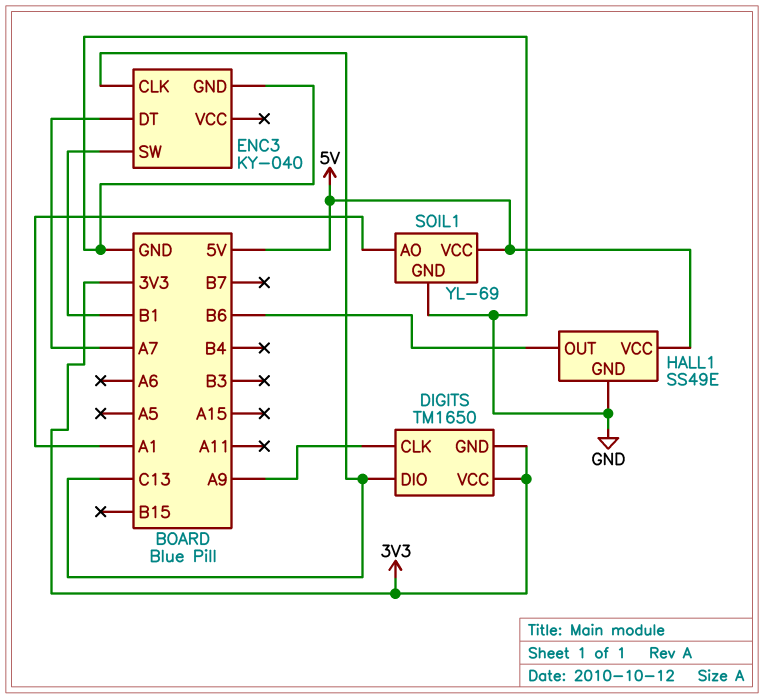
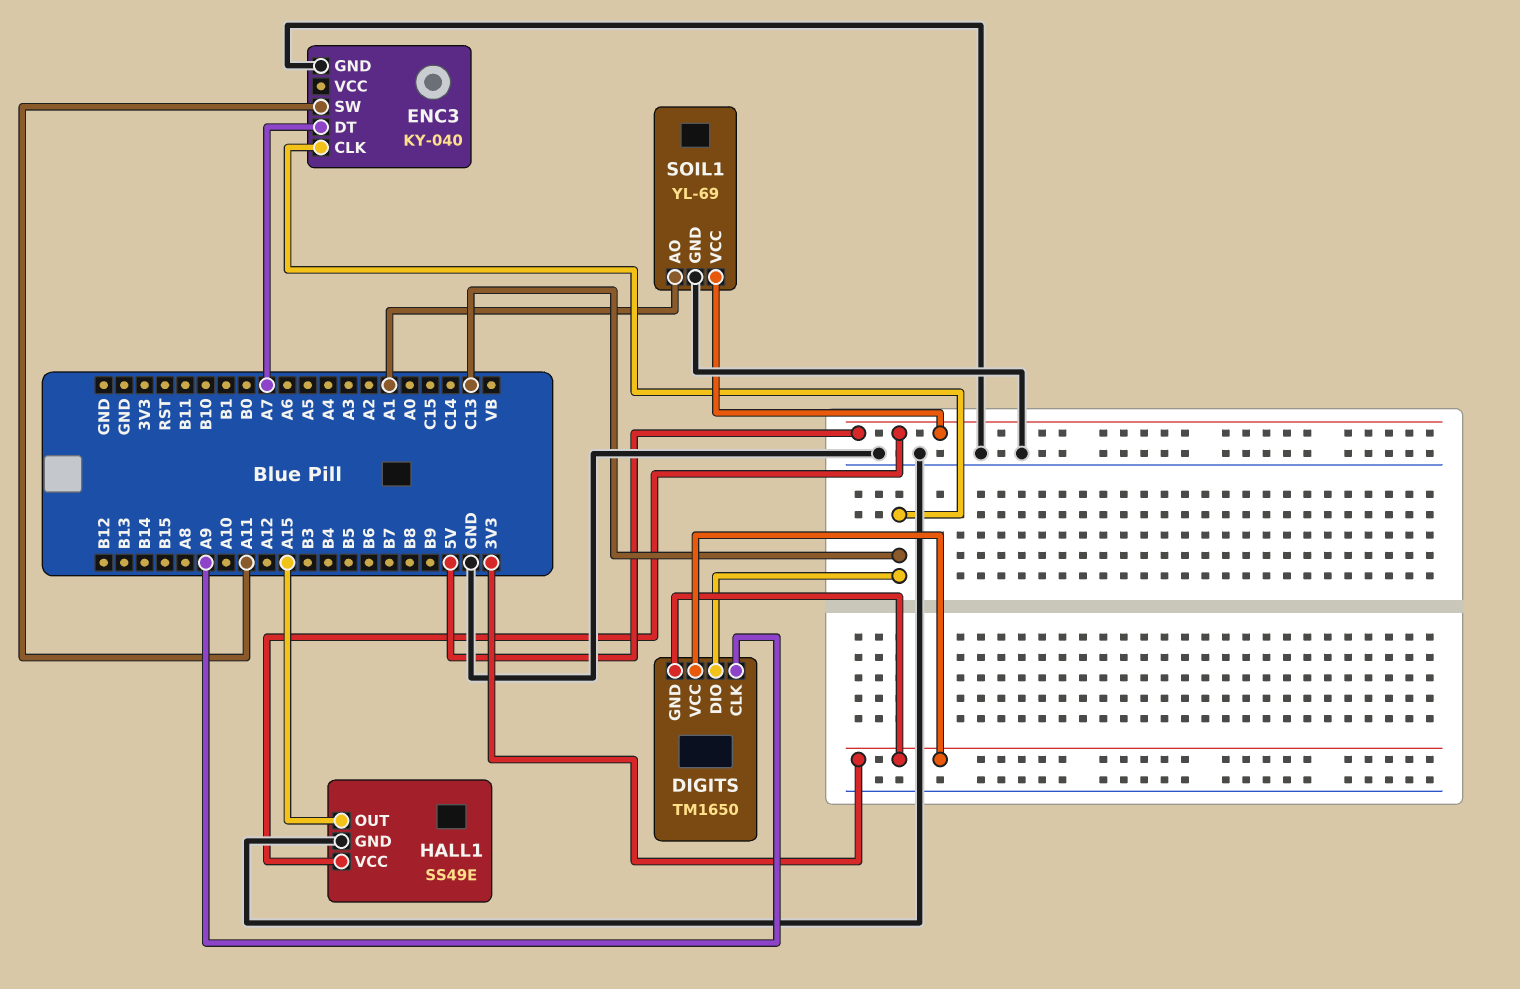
ENC3 pin SW: B1 -> A11
HALL1 pin OUT: B6 -> A15

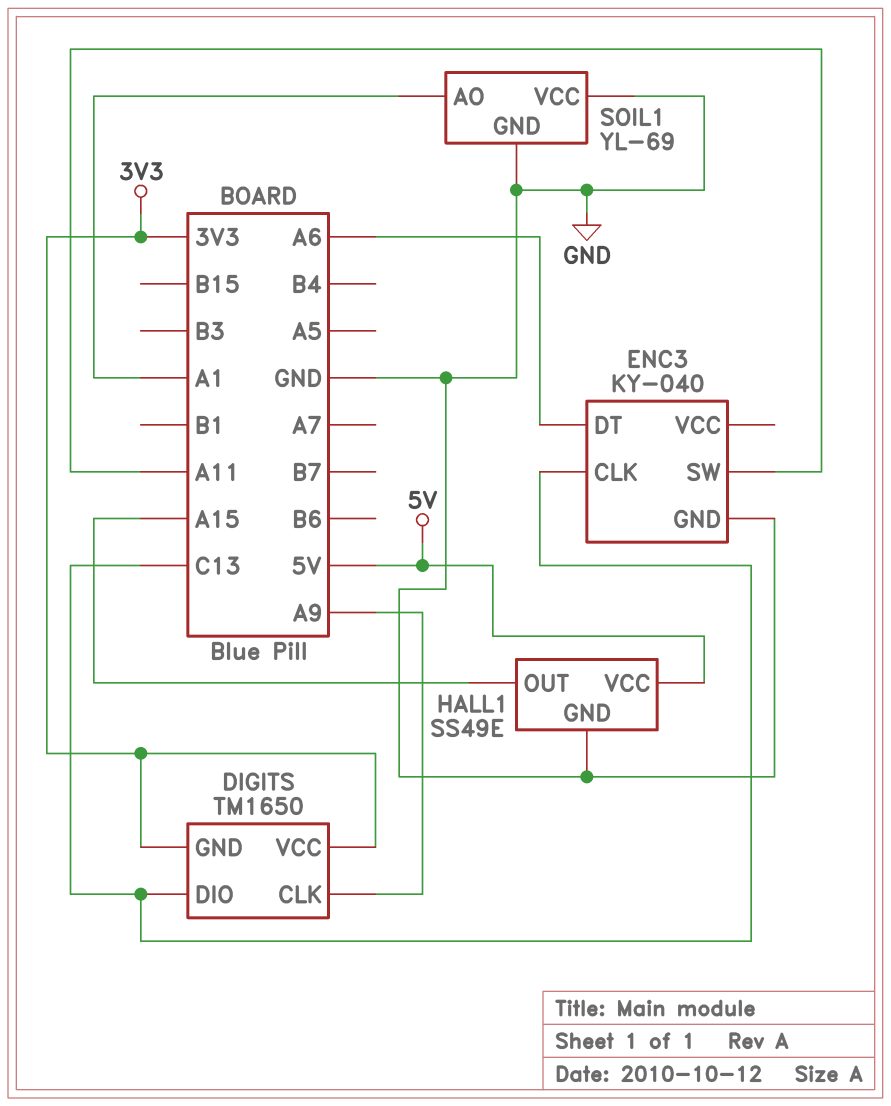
ENC3 pin DT: A7 -> A6
SOIL1 pin VCC: 5V -> GND

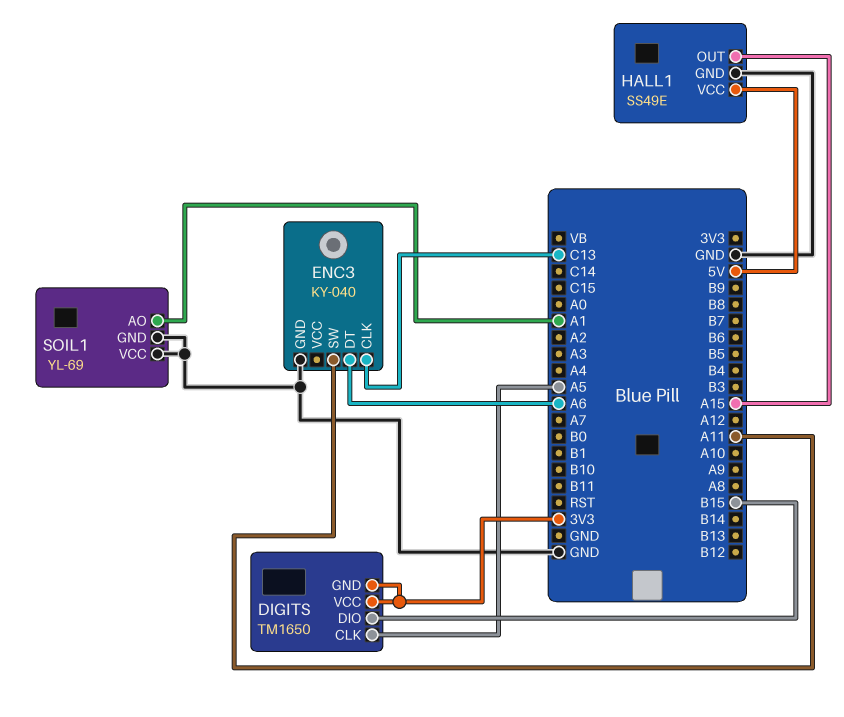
DIGITS pin CLK: A9 -> A5
DIGITS pin DIO: C13 -> B15

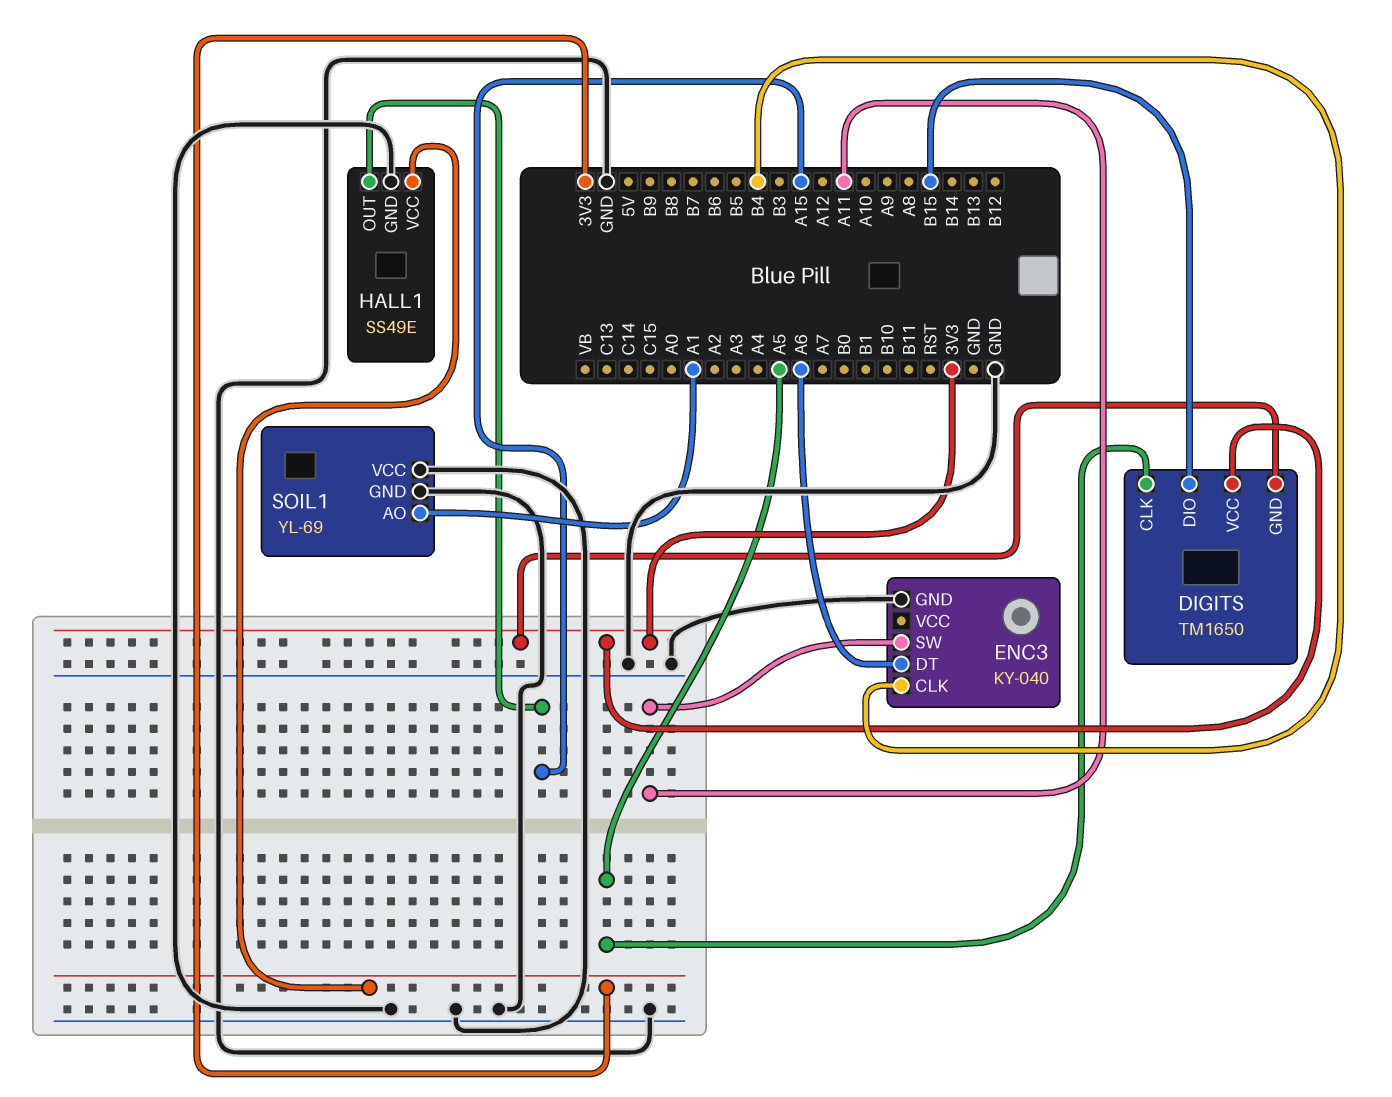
ENC3 pin CLK: C13 -> B4
HALL1 pin VCC: 5V -> 3V3

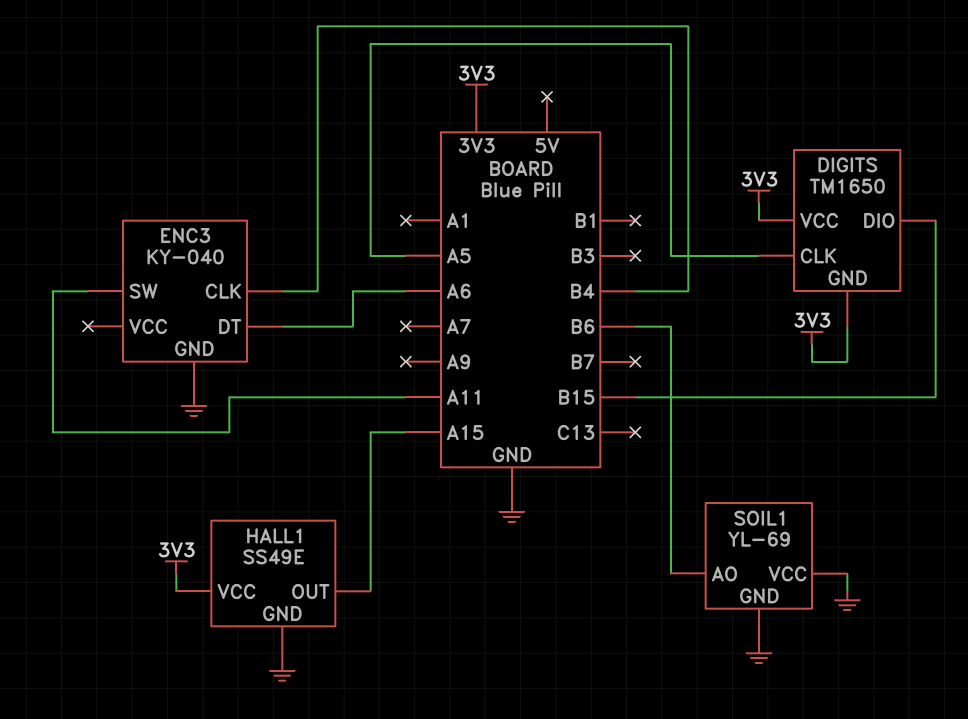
SOIL1 pin AO: A1 -> B6

